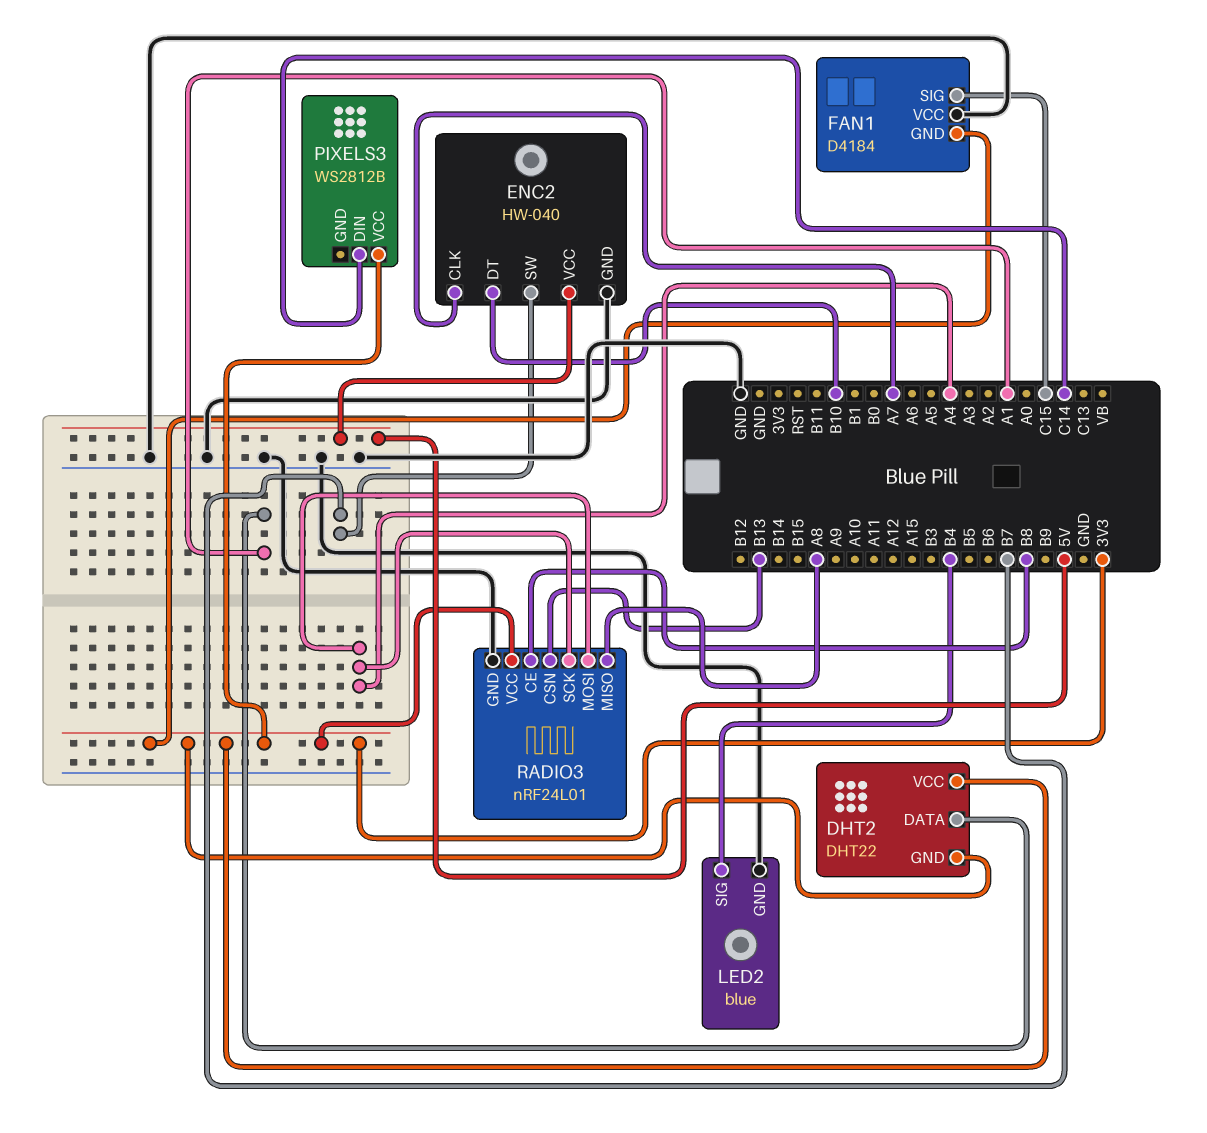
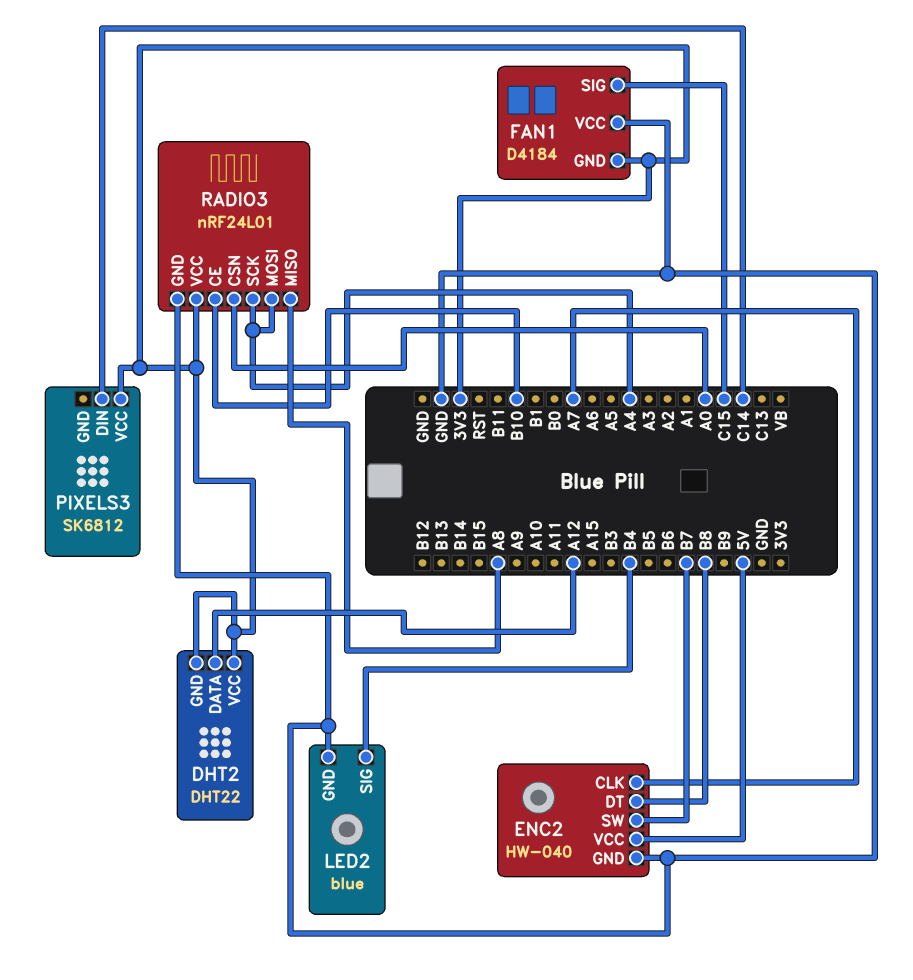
DHT2 pin DATA: A1 -> A12
ENC2 pin DT: B10 -> B8
PIXELS3: WS2812B -> SK6812
RADIO3 pin CE: B8 -> B10
RADIO3 pin CSN: B13 -> A0

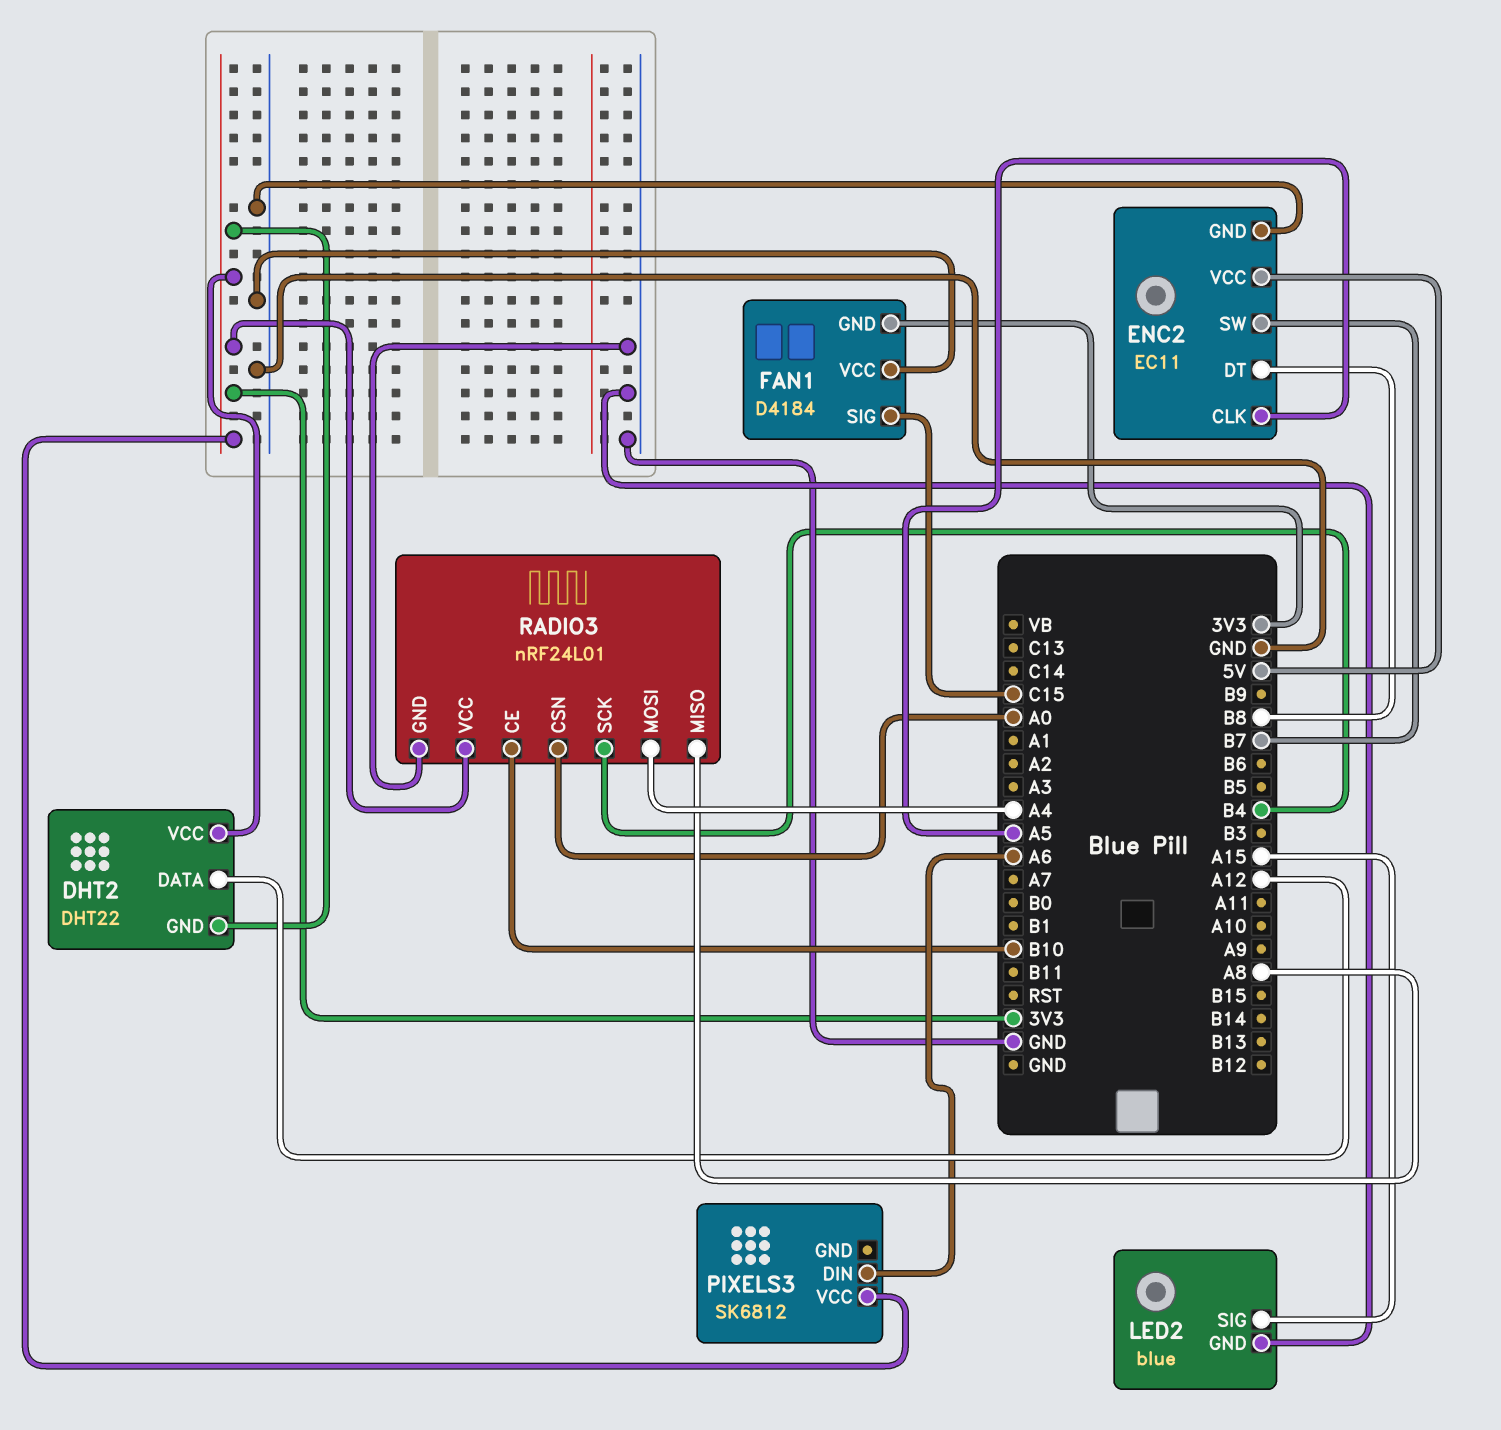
ENC2: HW-040 -> EC11
ENC2 pin CLK: A7 -> A5
LED2 pin SIG: B4 -> A15
PIXELS3 pin DIN: C14 -> A6
RADIO3 pin SCK: A4 -> B4

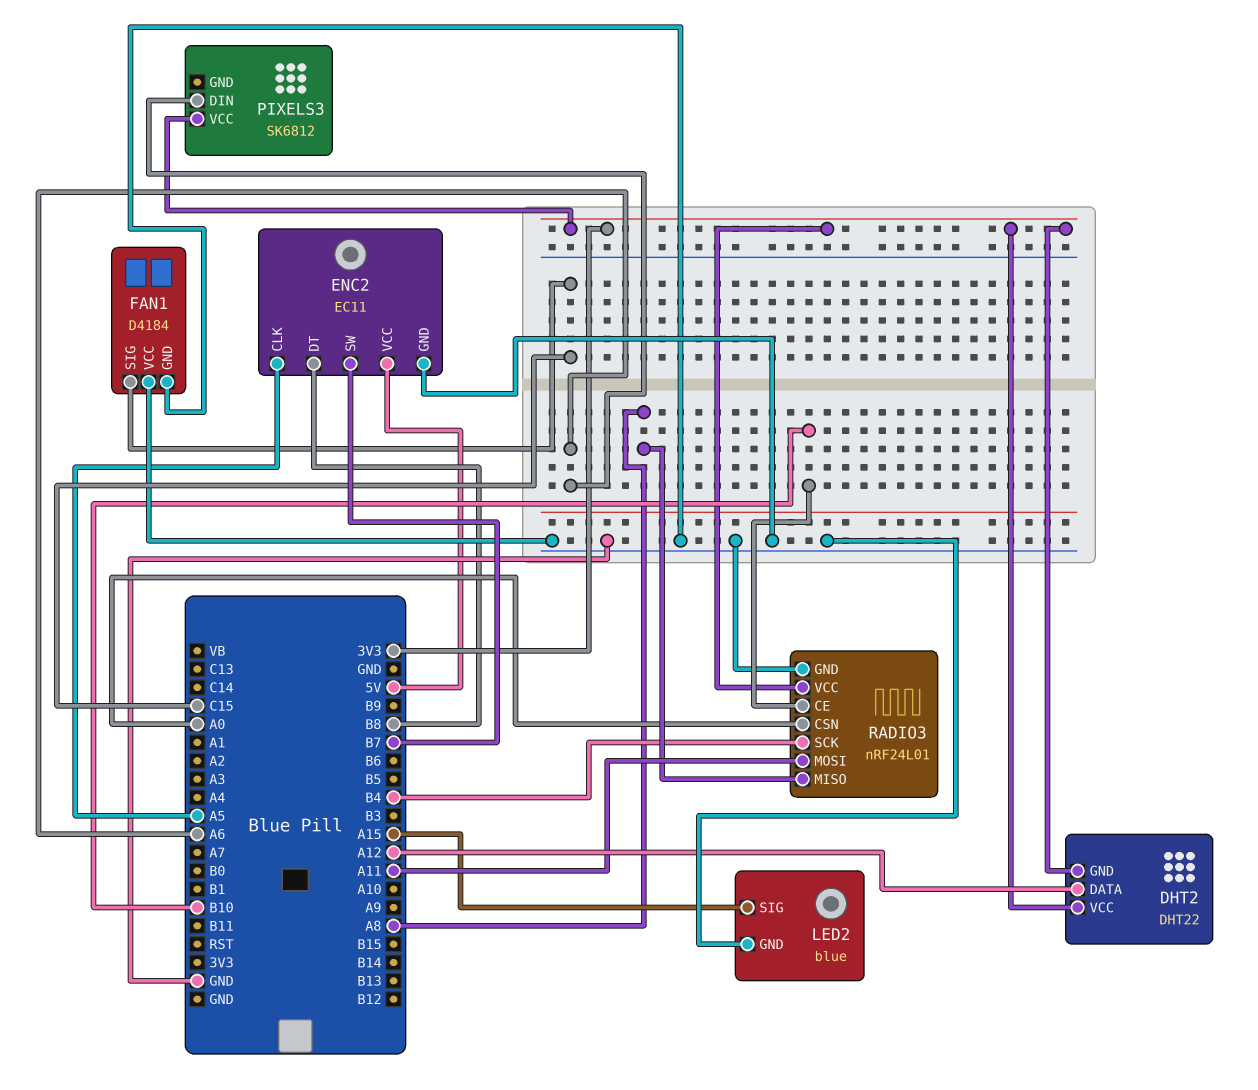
FAN1 pin GND: 3V3 -> GND
RADIO3 pin MOSI: A4 -> A11

